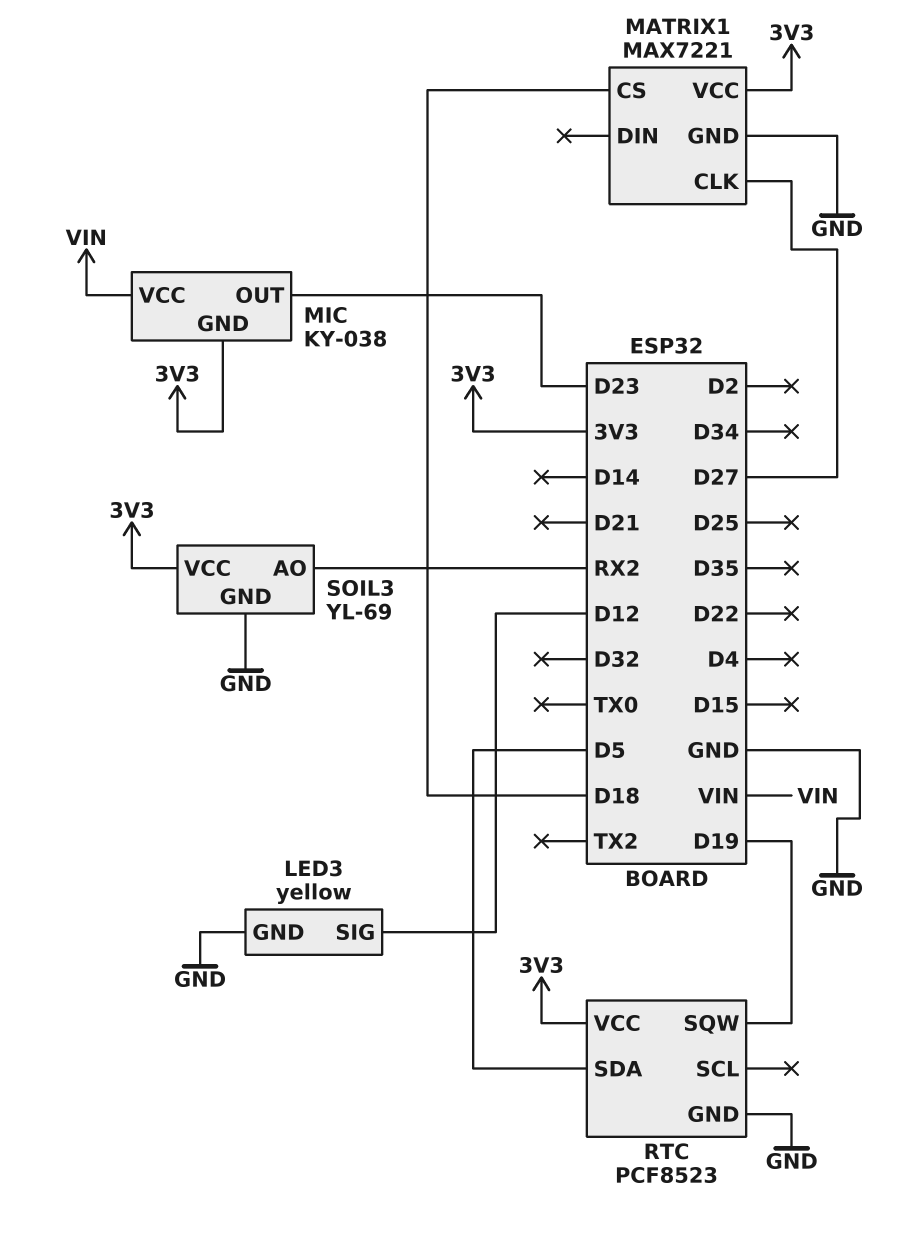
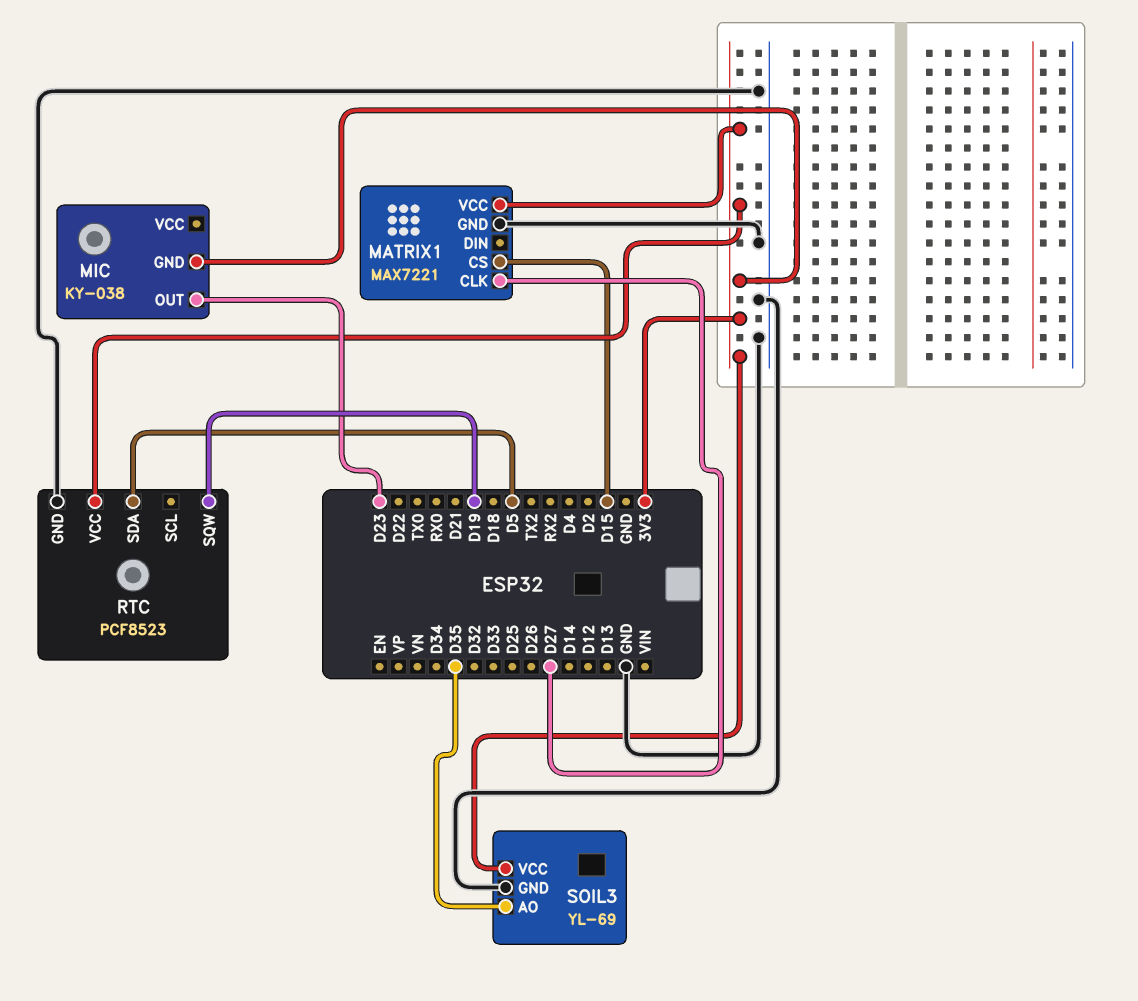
LED3: yellow -> none
LED3 pin GND: GND -> none
LED3 pin SIG: D12 -> none
MATRIX1 pin CS: D18 -> D15
MIC pin VCC: VIN -> none
SOIL3 pin AO: RX2 -> D35

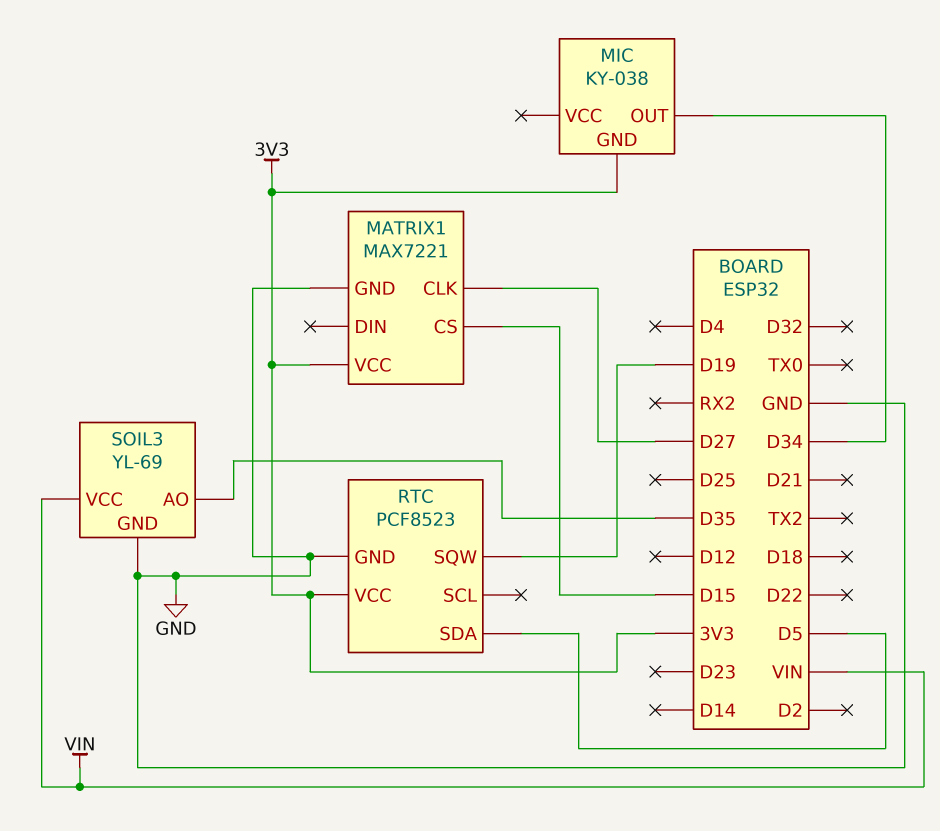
MIC pin OUT: D23 -> D34
SOIL3 pin VCC: 3V3 -> VIN

